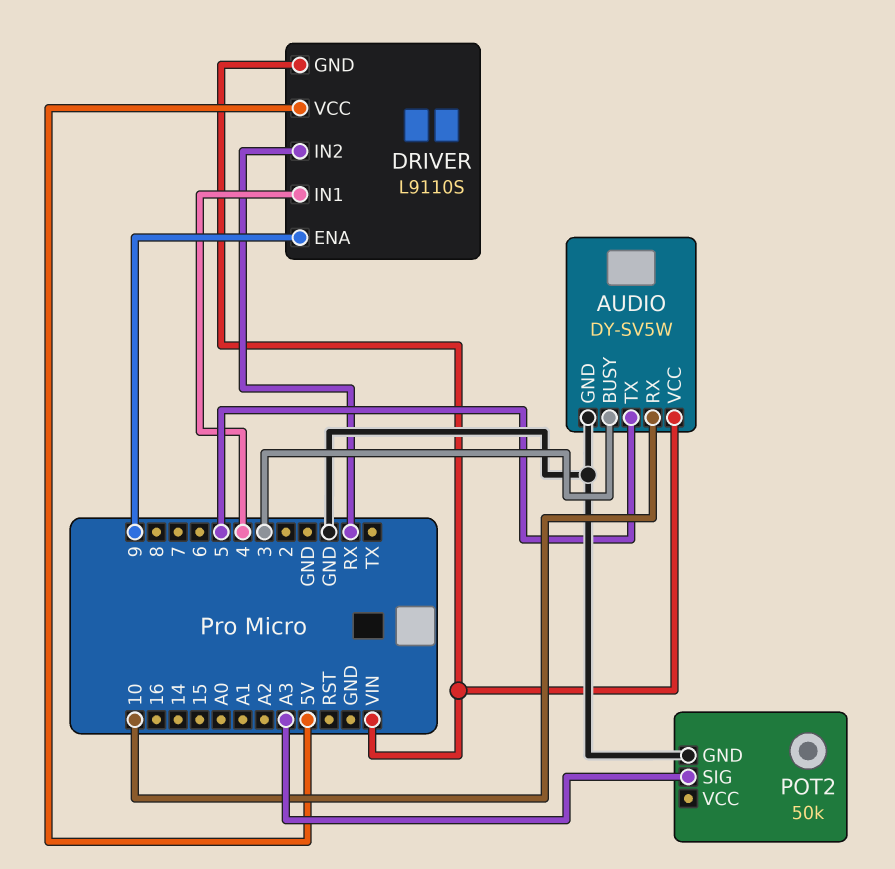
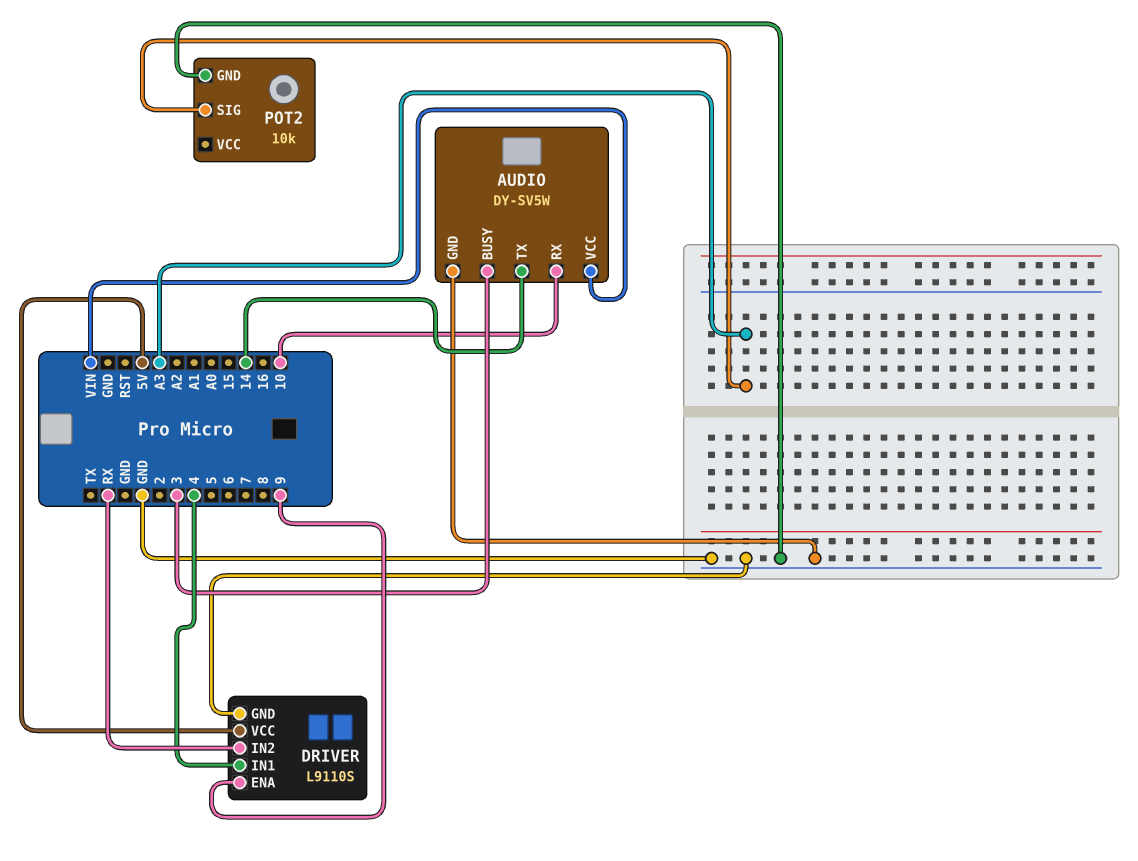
AUDIO pin TX: 5 -> 14
DRIVER pin GND: VIN -> GND
POT2: 50k -> 10k

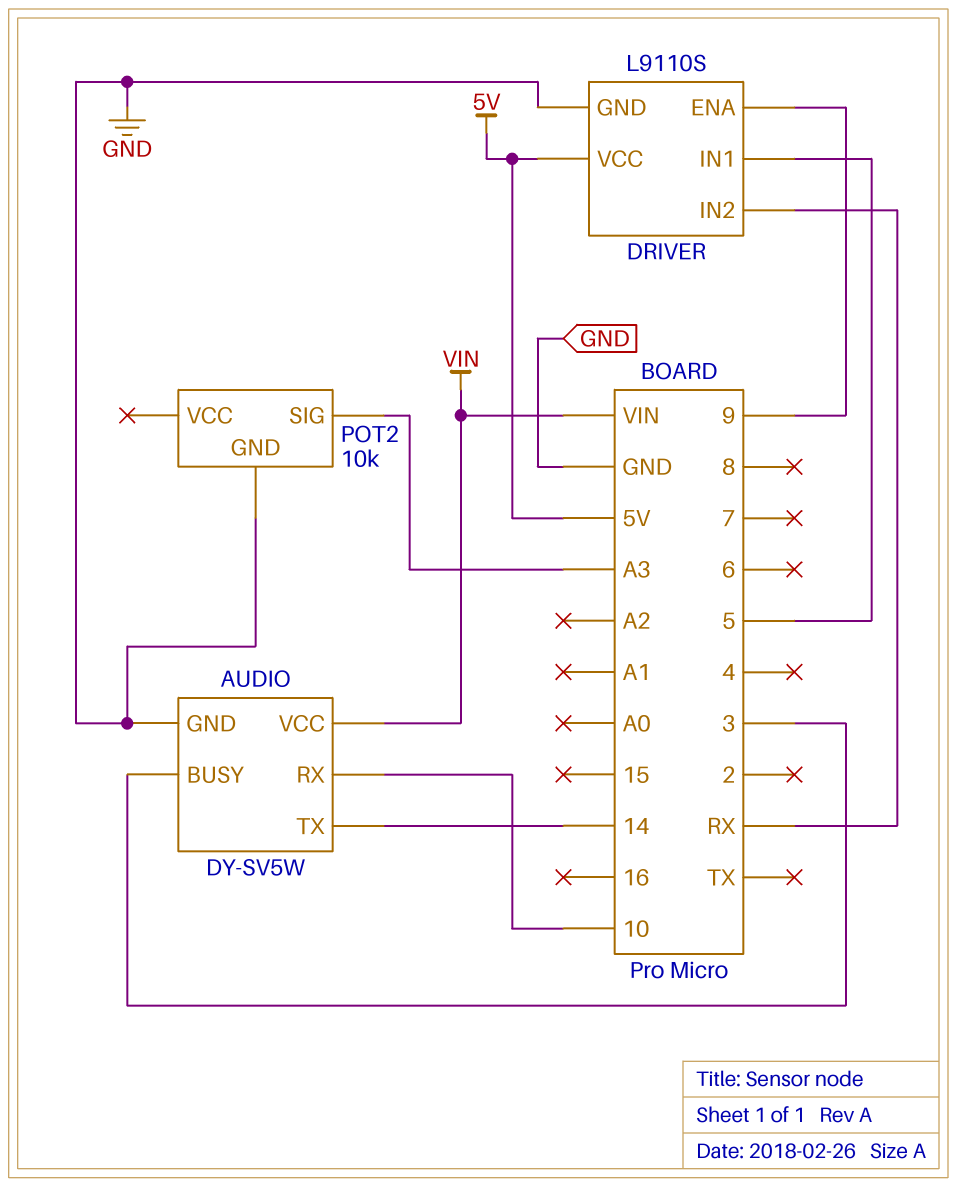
DRIVER pin IN1: 4 -> 5

